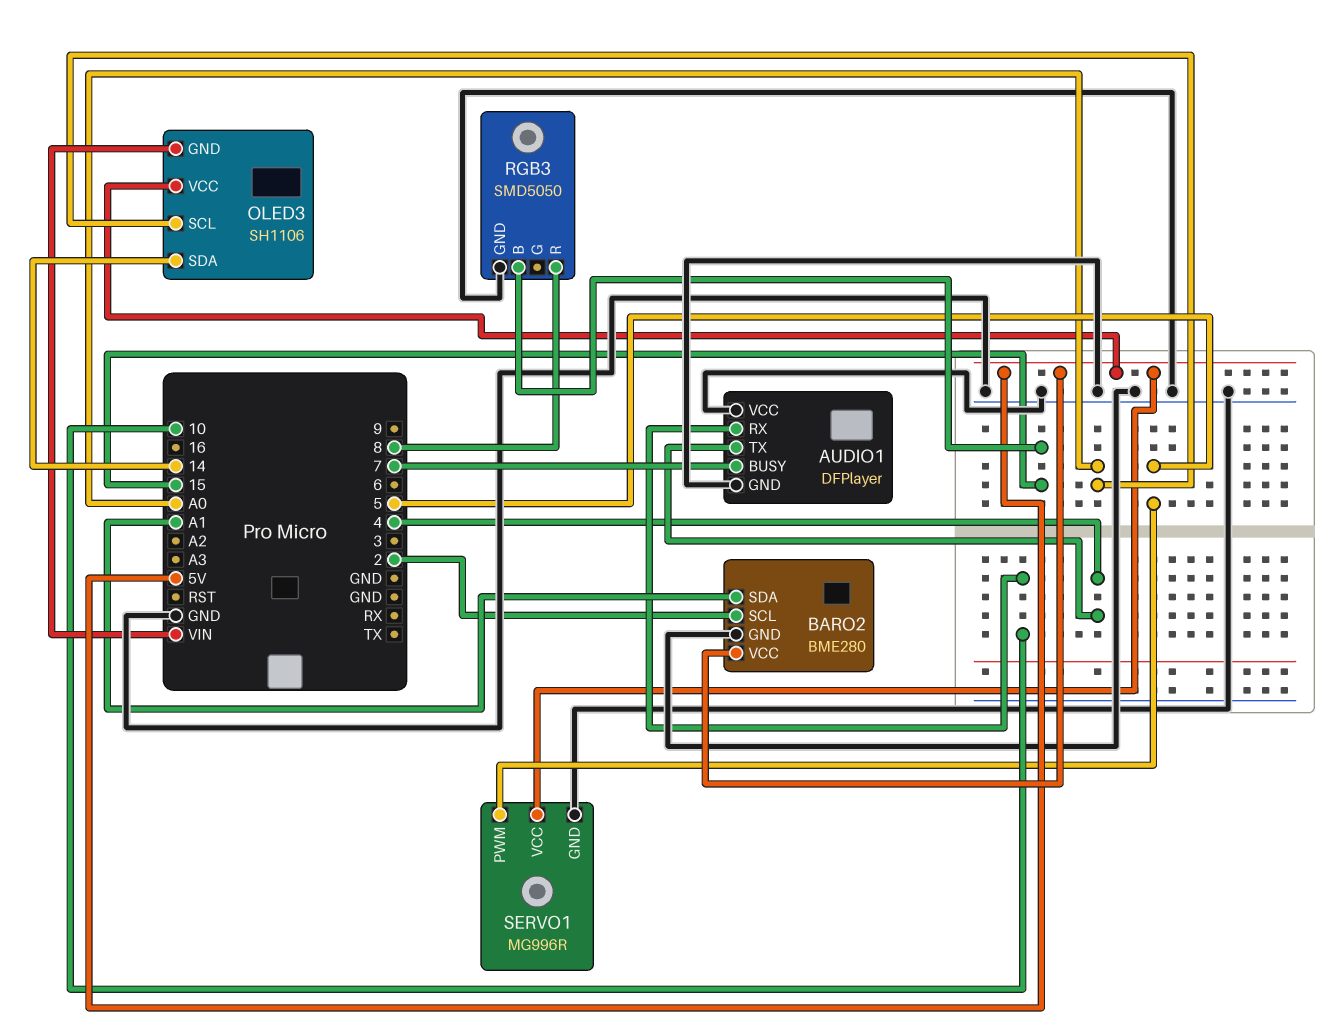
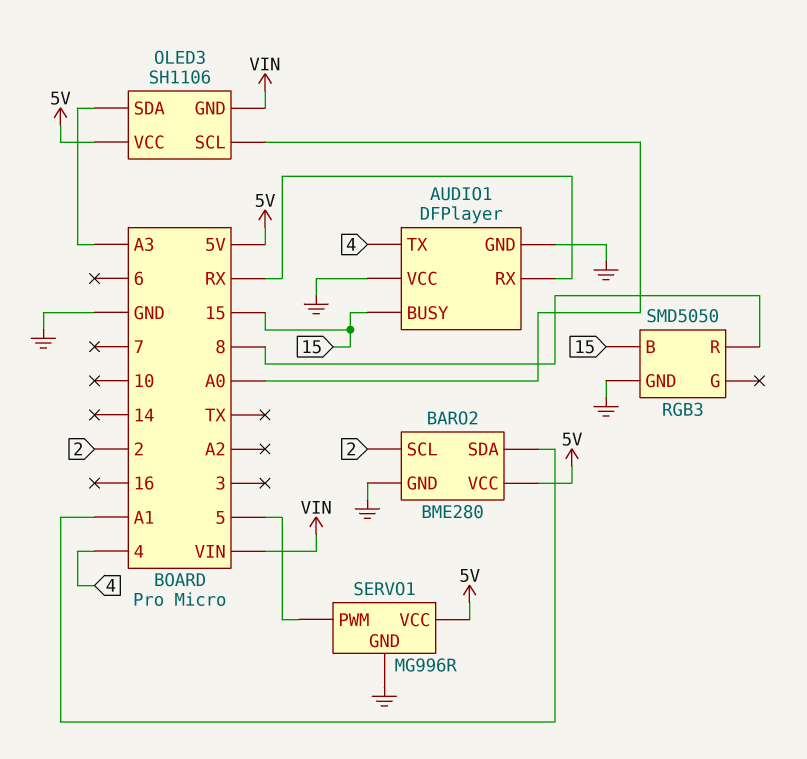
AUDIO1 pin BUSY: 7 -> 15
AUDIO1 pin RX: 10 -> RX
OLED3 pin SDA: 14 -> A3

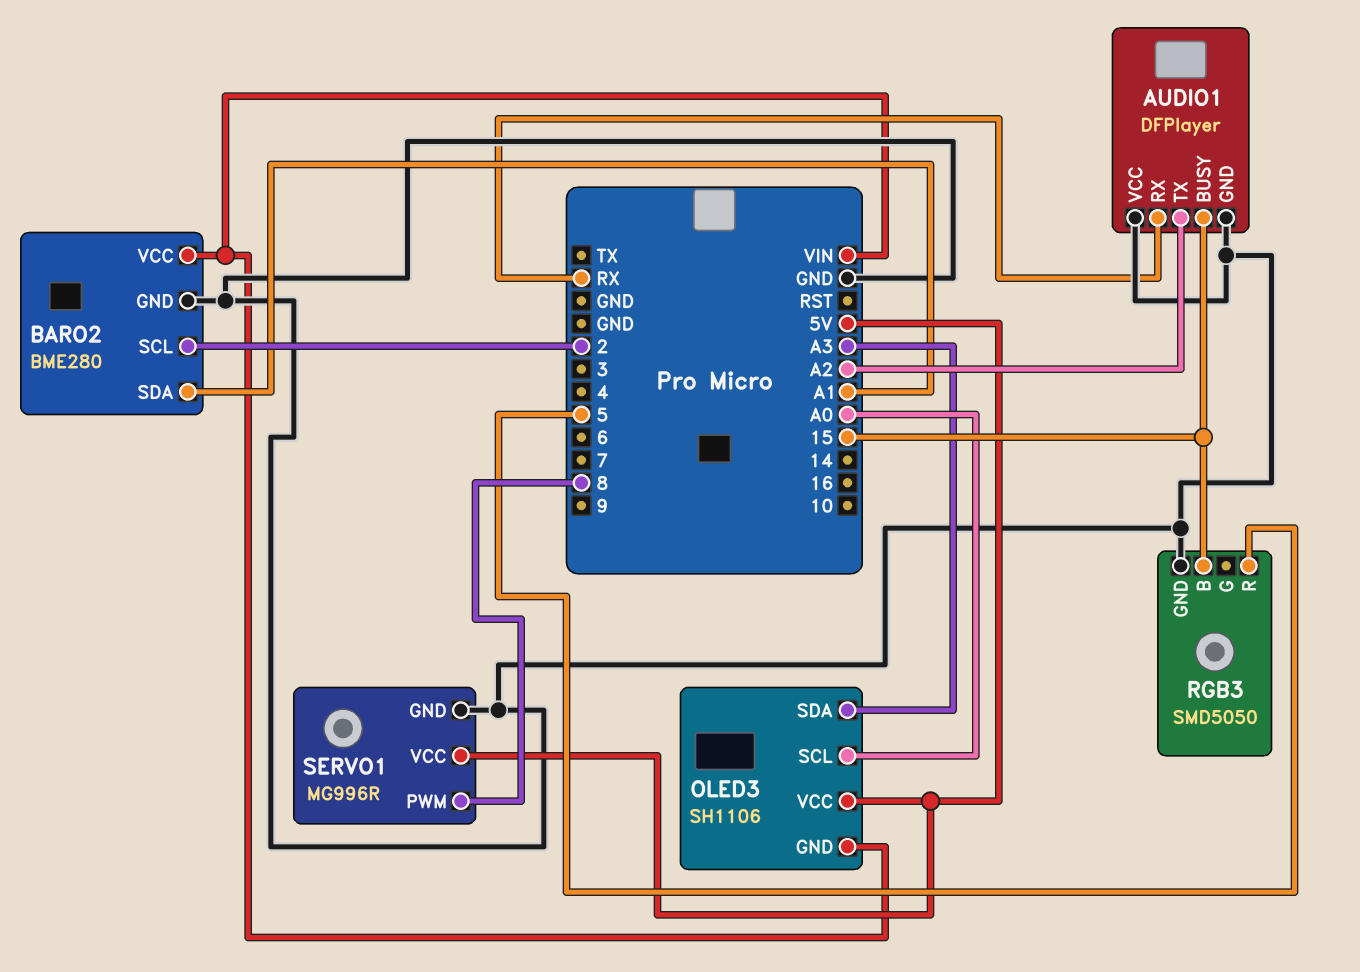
AUDIO1 pin TX: 4 -> A2
BARO2 pin VCC: 5V -> VIN
RGB3 pin R: 8 -> 5
SERVO1 pin PWM: 5 -> 8

